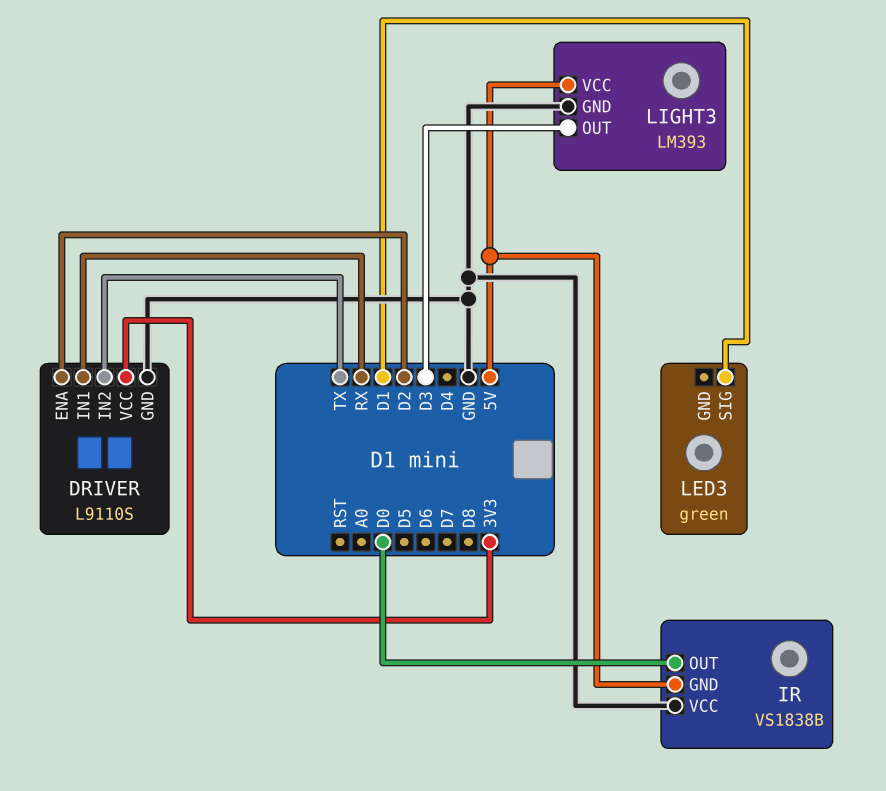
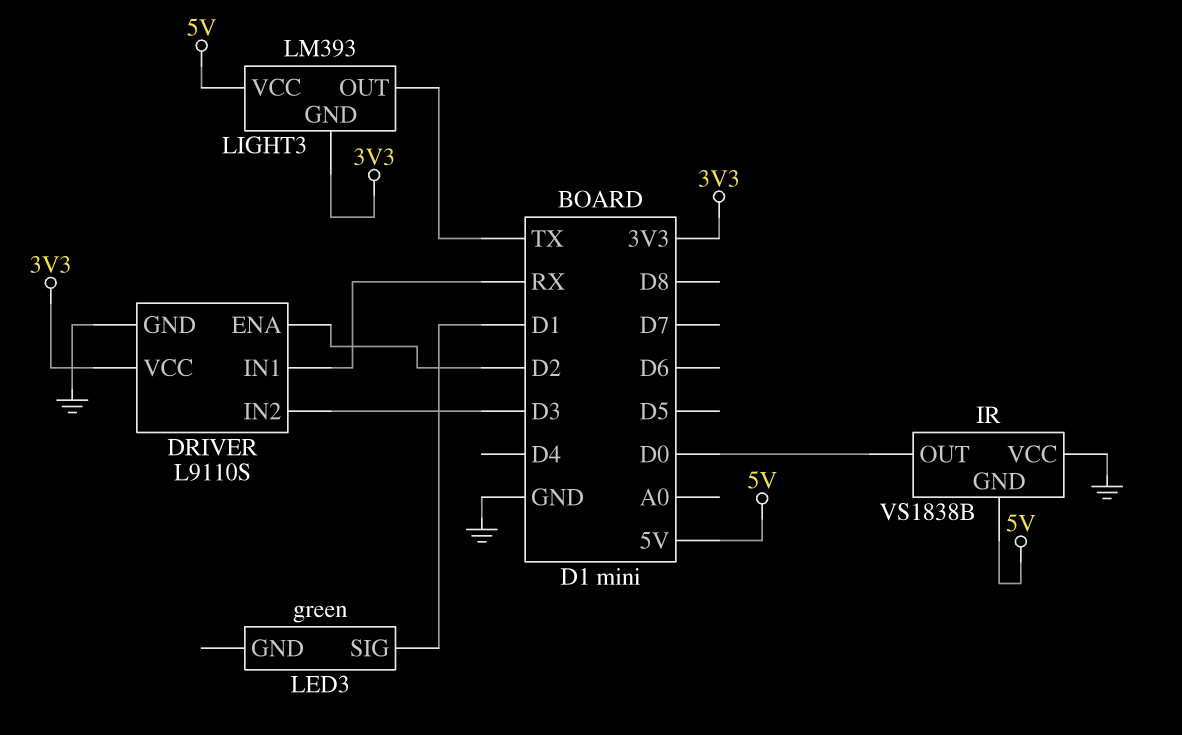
DRIVER pin IN2: TX -> D3
LIGHT3 pin GND: GND -> 3V3
LIGHT3 pin OUT: D3 -> TX

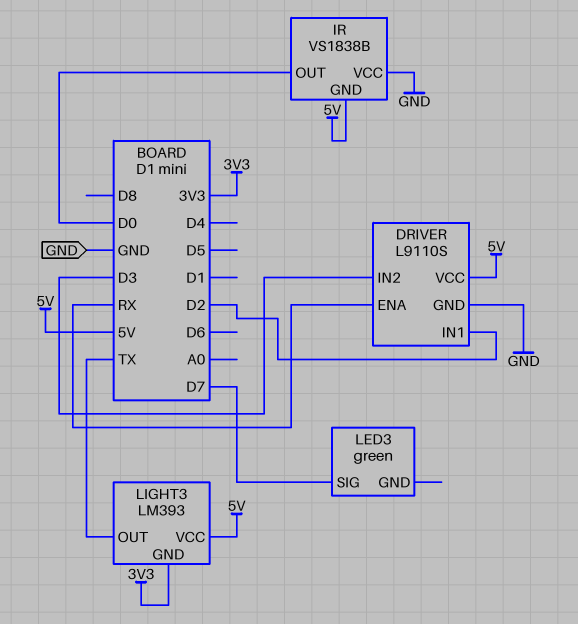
DRIVER pin ENA: D2 -> RX
DRIVER pin IN1: RX -> D2
DRIVER pin VCC: 3V3 -> 5V
LED3 pin SIG: D1 -> D7

